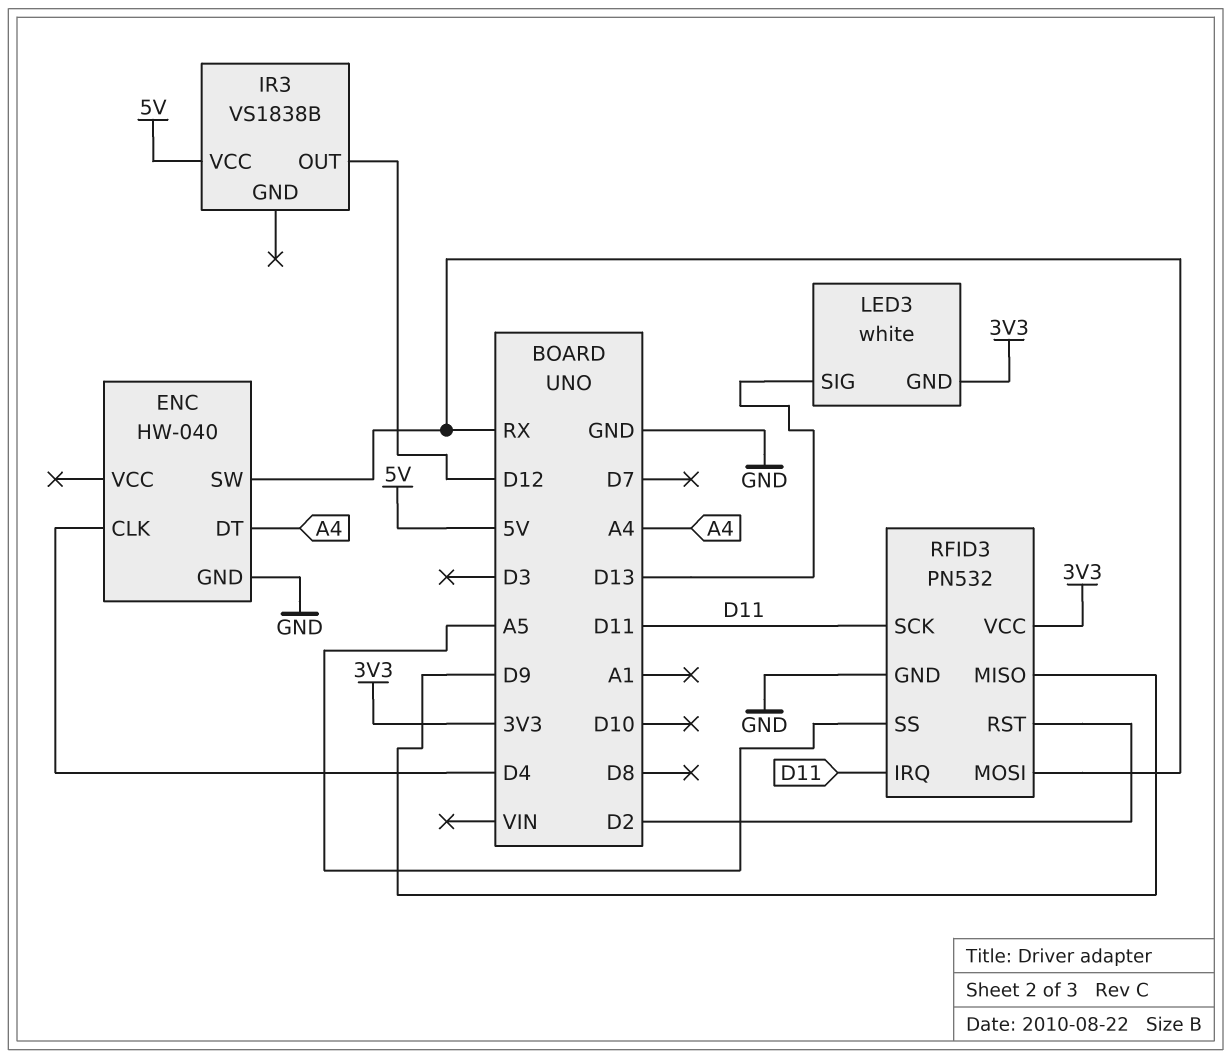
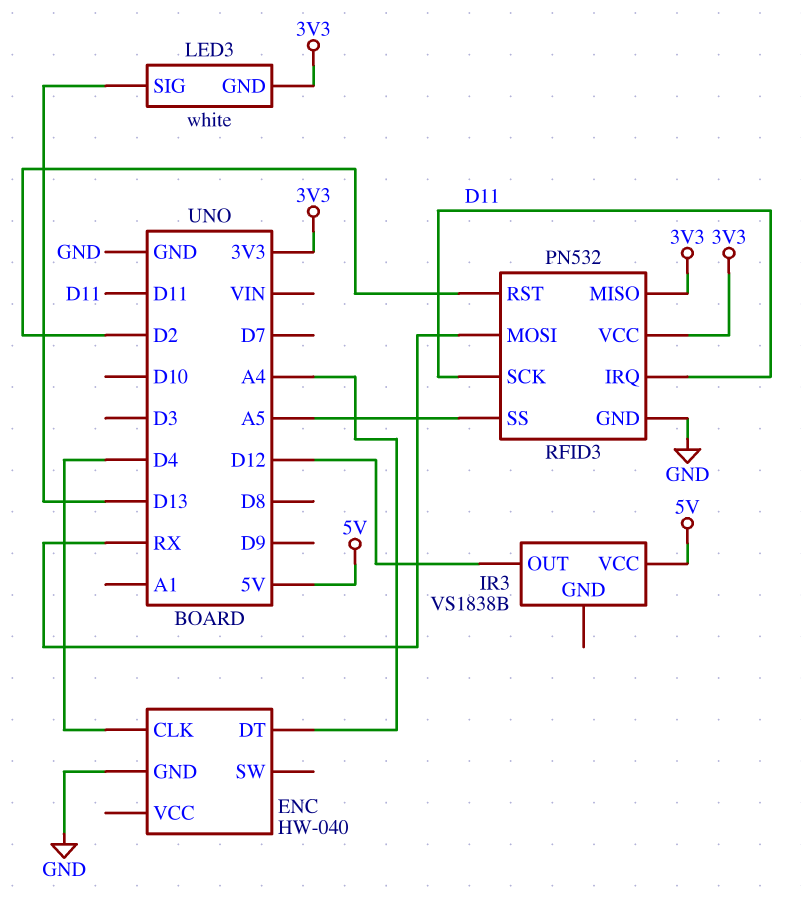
ENC pin SW: RX -> none
RFID3 pin MISO: D9 -> 3V3

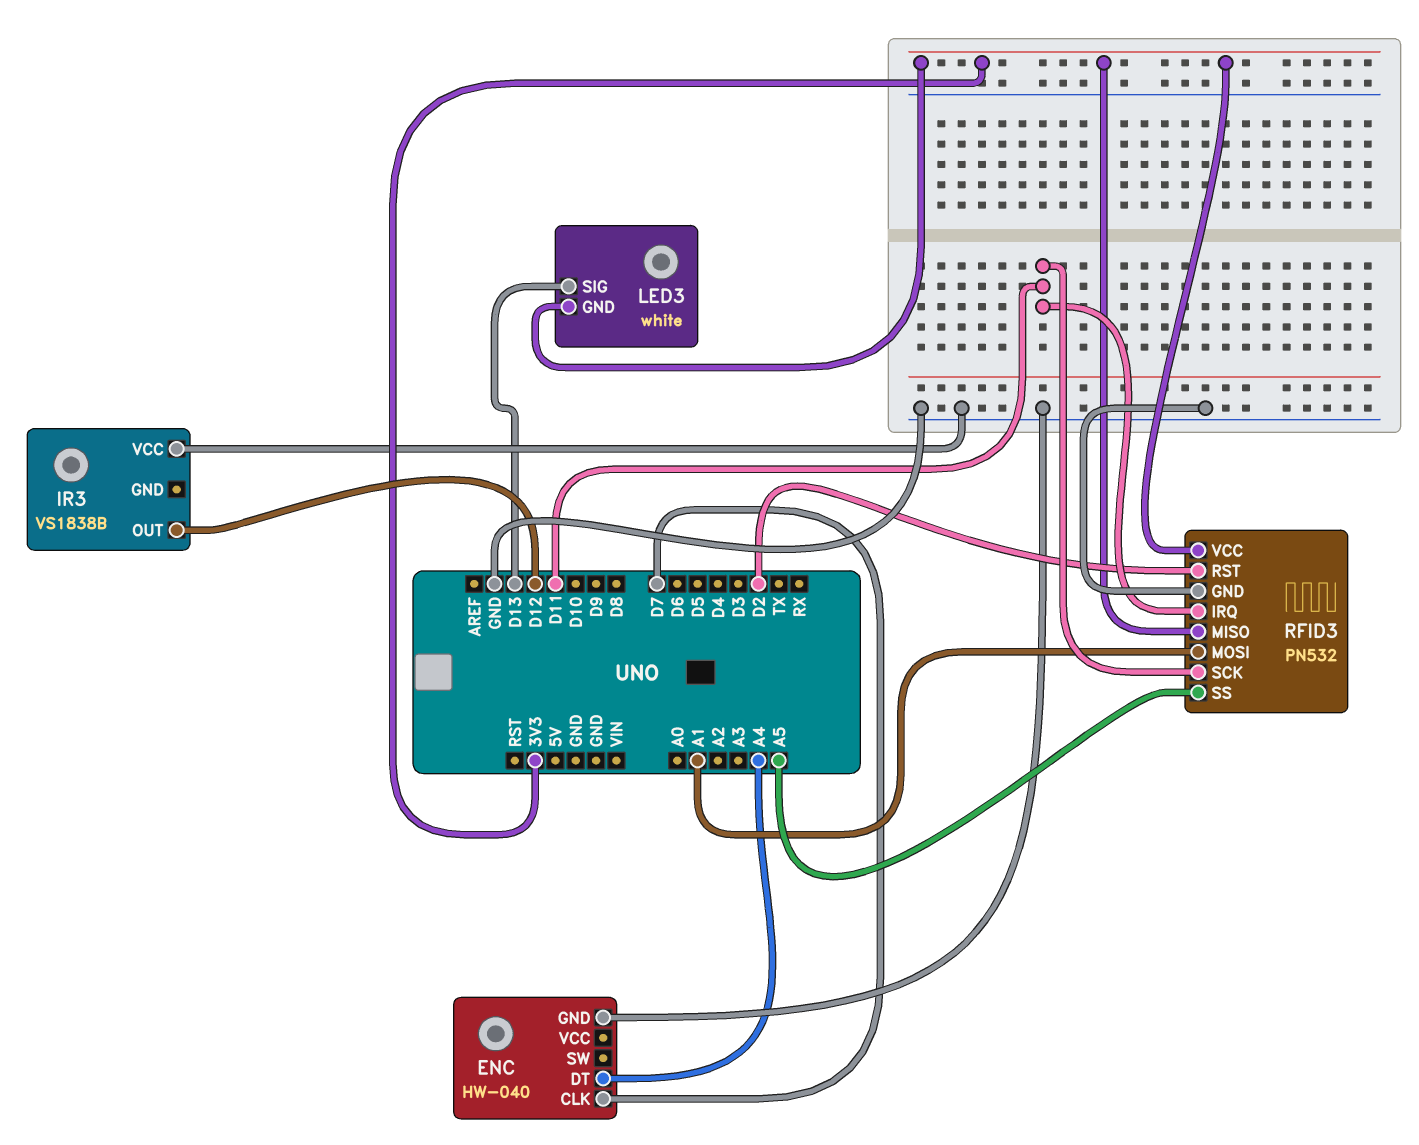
ENC pin CLK: D4 -> D7
IR3 pin VCC: 5V -> GND
RFID3 pin MOSI: RX -> A1

